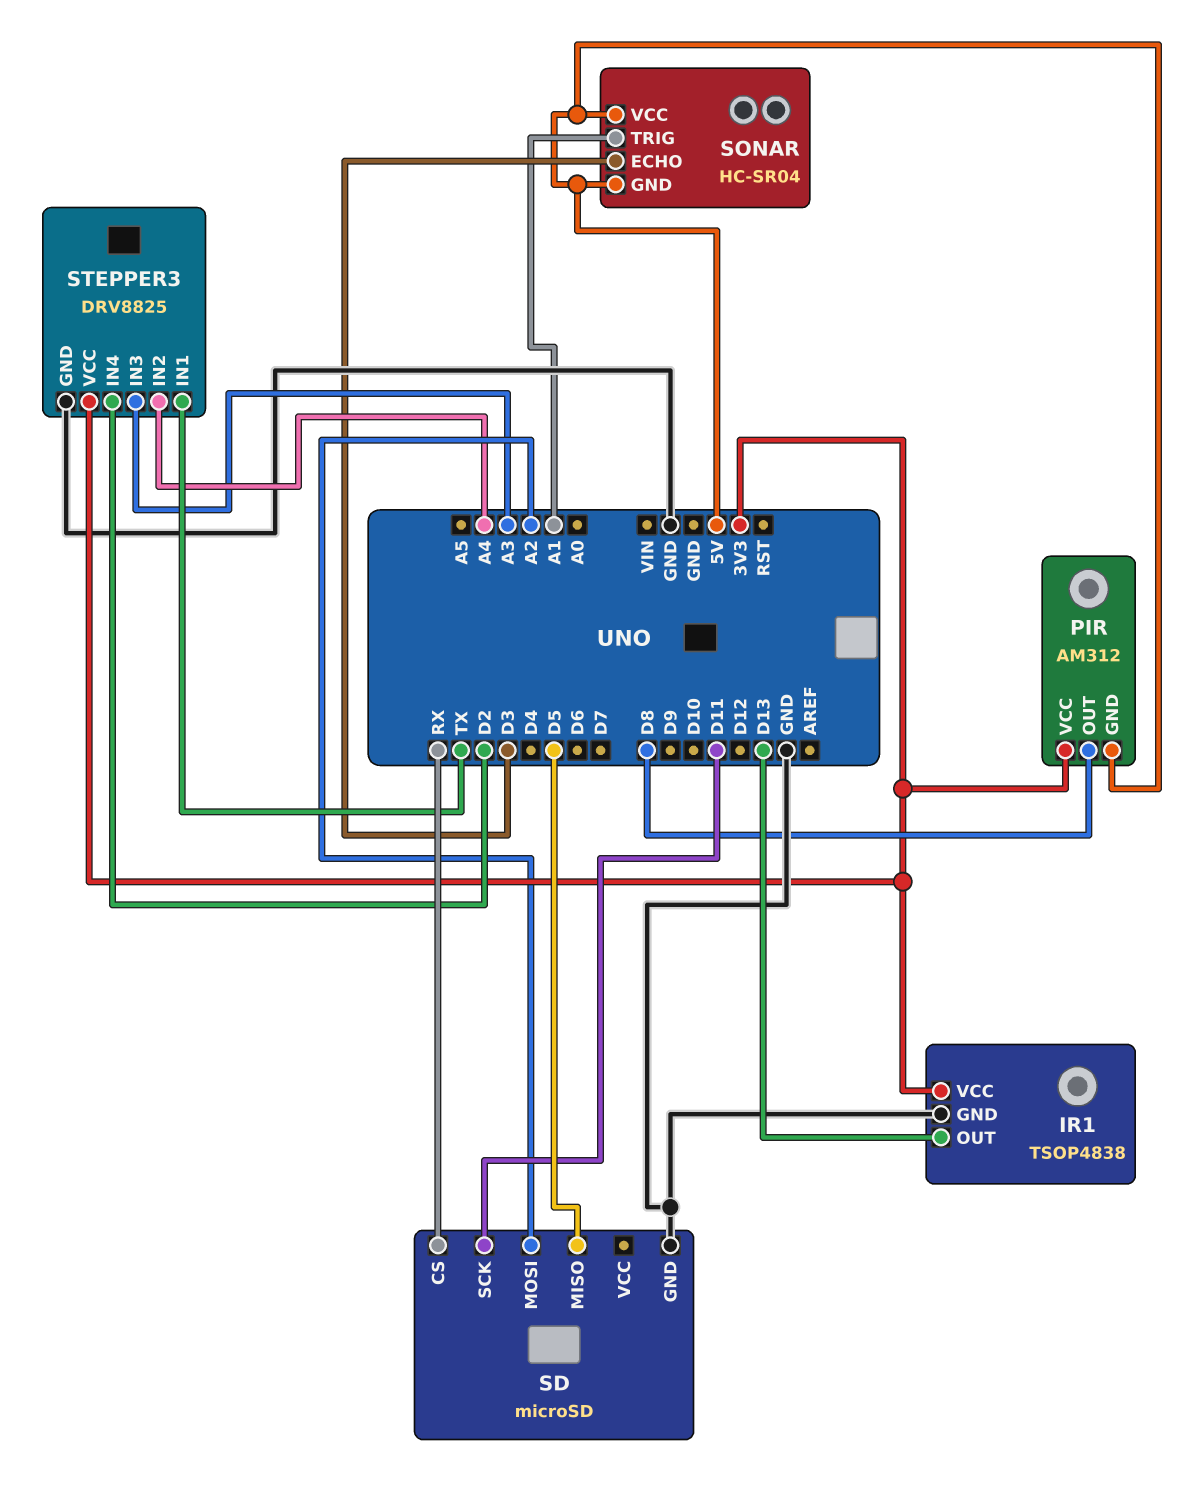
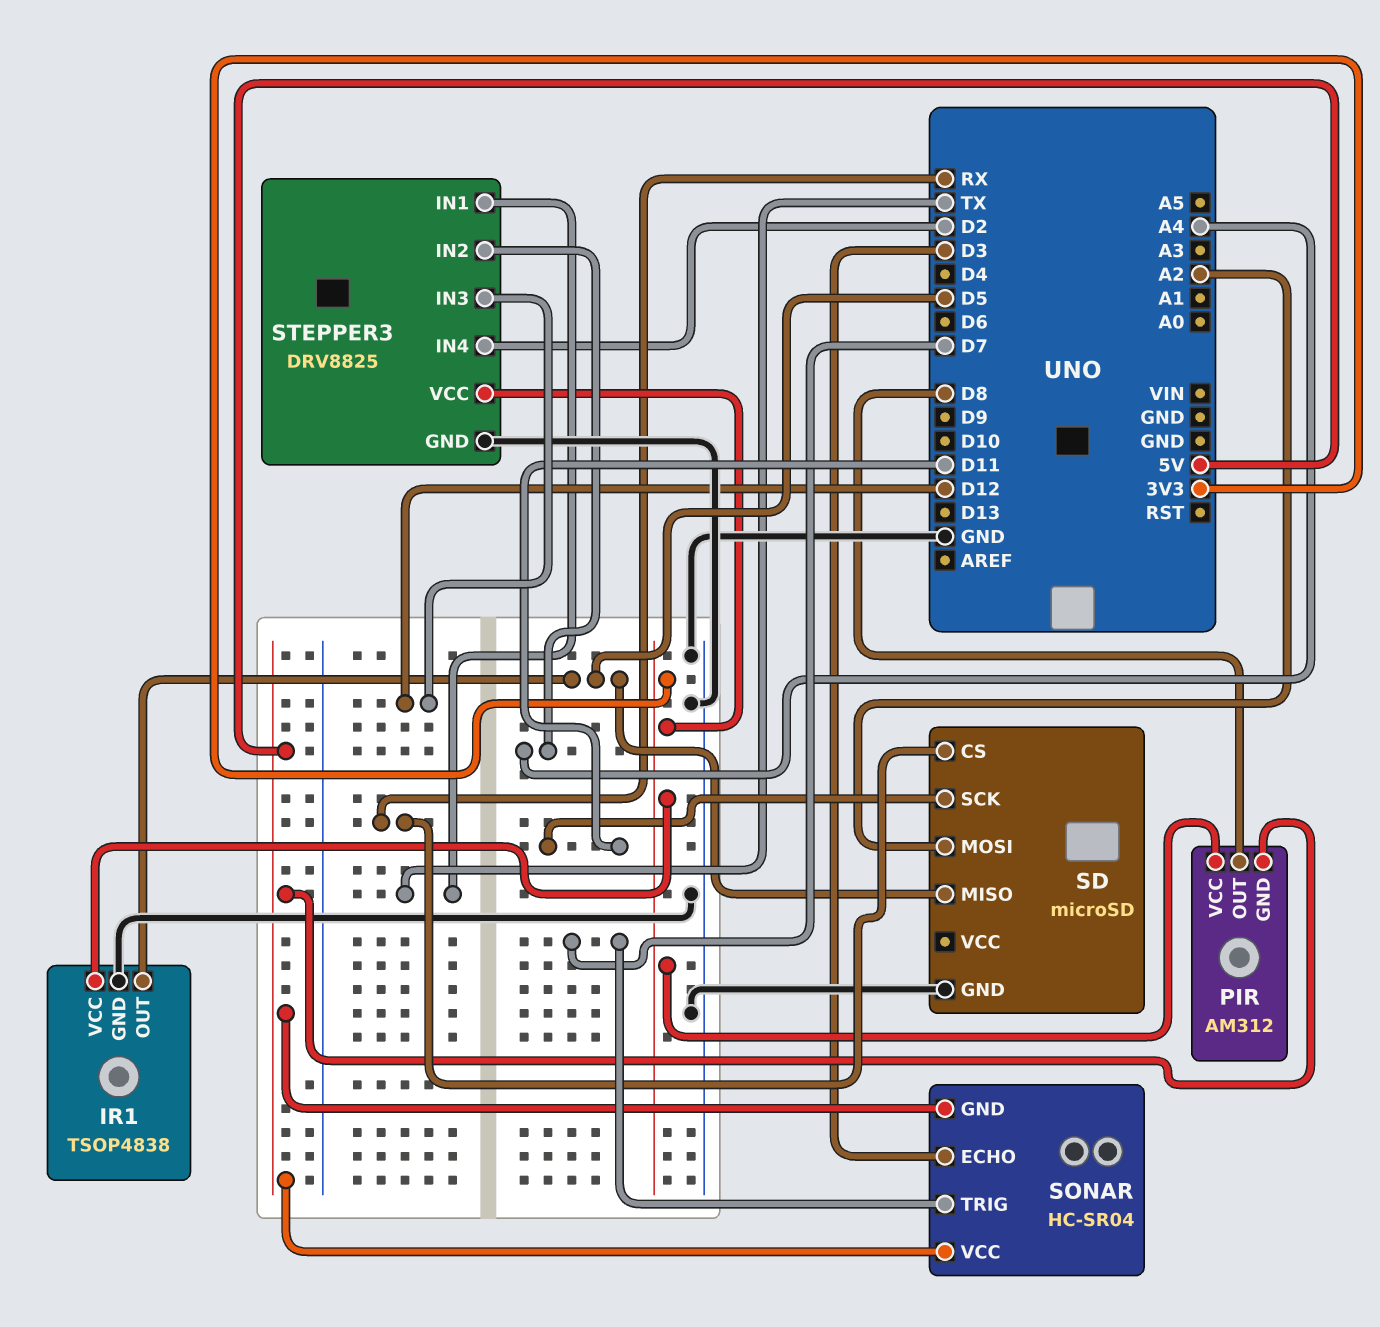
IR1 pin OUT: D13 -> D5
SONAR pin TRIG: A1 -> D7
STEPPER3 pin IN3: A3 -> D12

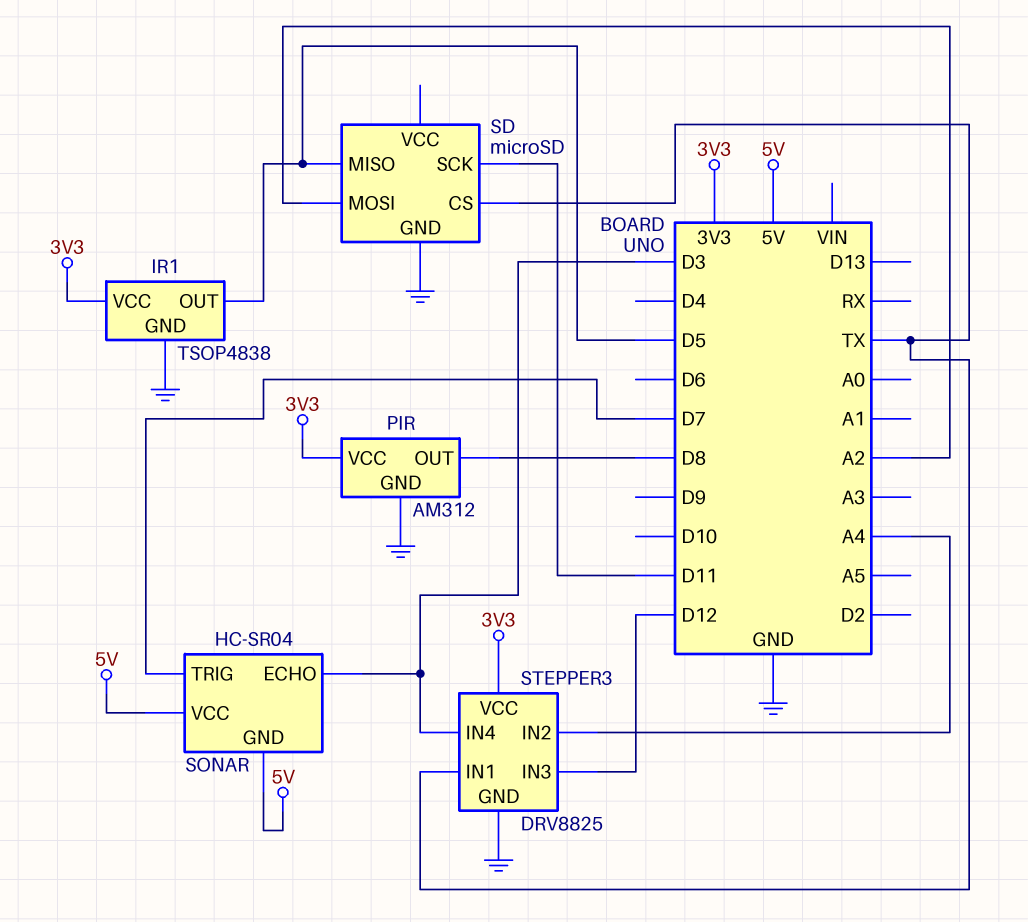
PIR pin GND: 5V -> GND
SD pin CS: RX -> TX
STEPPER3 pin IN4: D2 -> D3

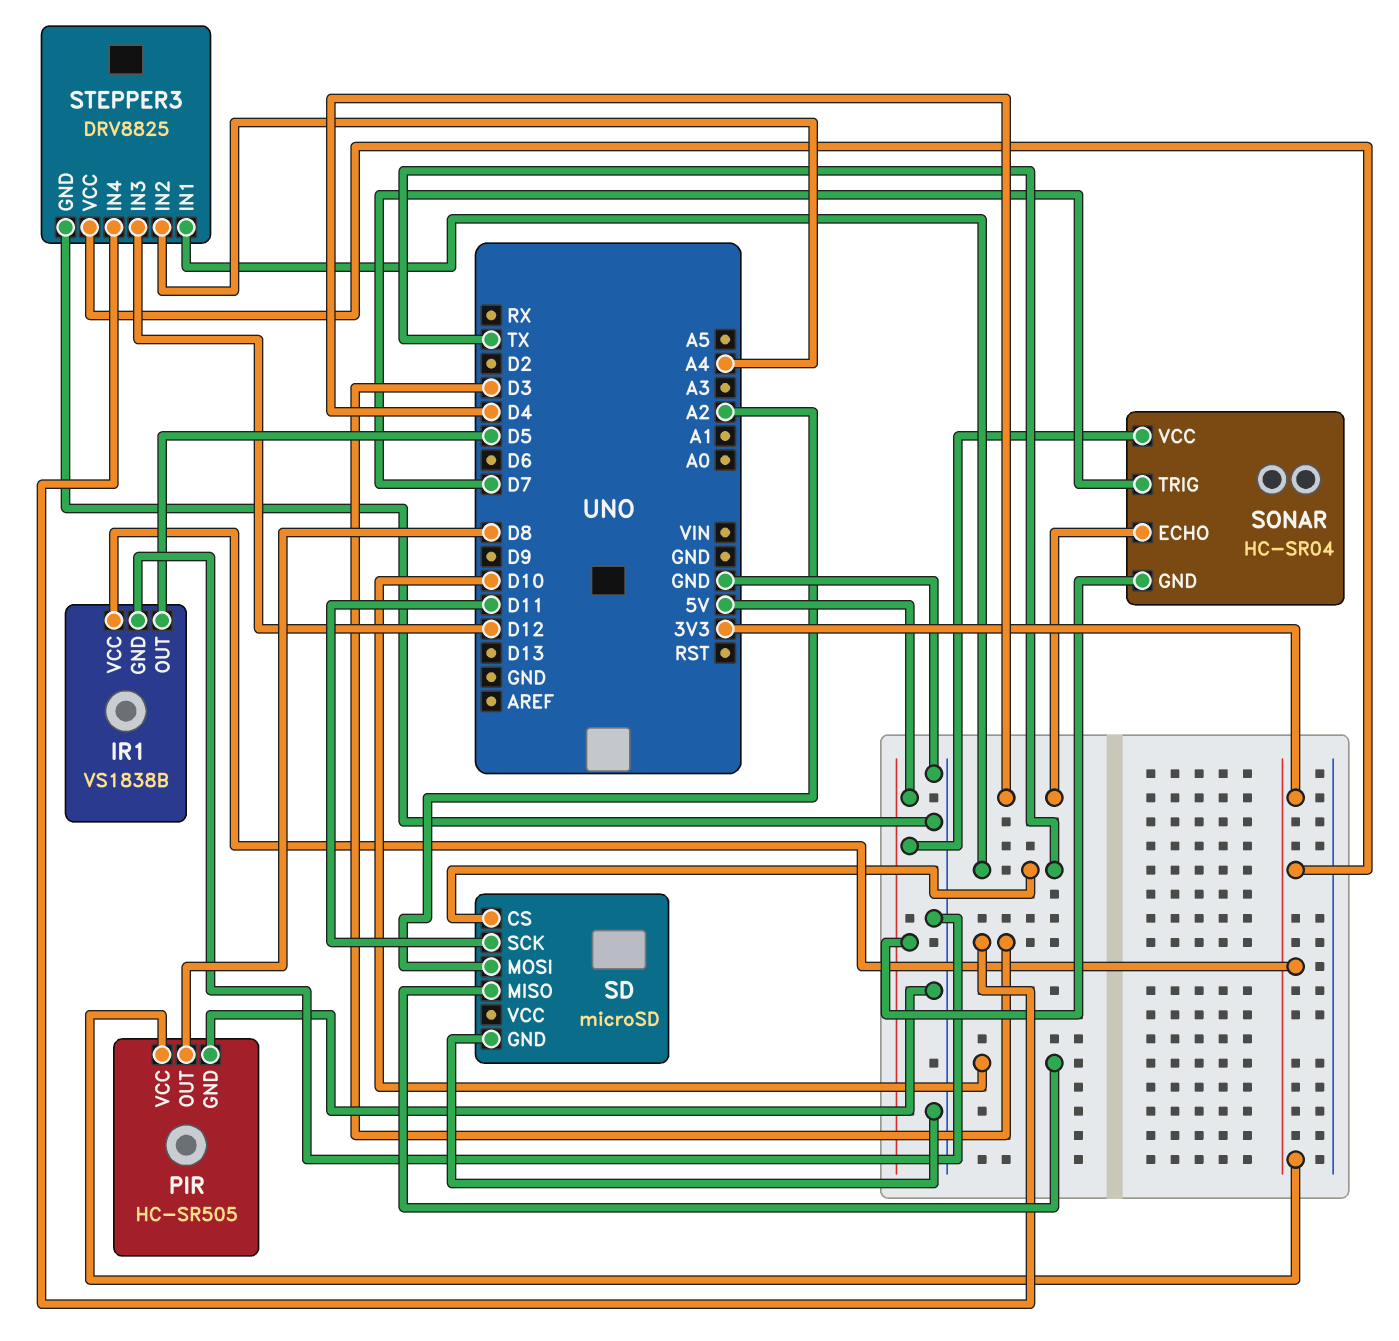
IR1: TSOP4838 -> VS1838B
PIR: AM312 -> HC-SR505
SD pin MISO: D5 -> D10
SONAR pin ECHO: D3 -> D4

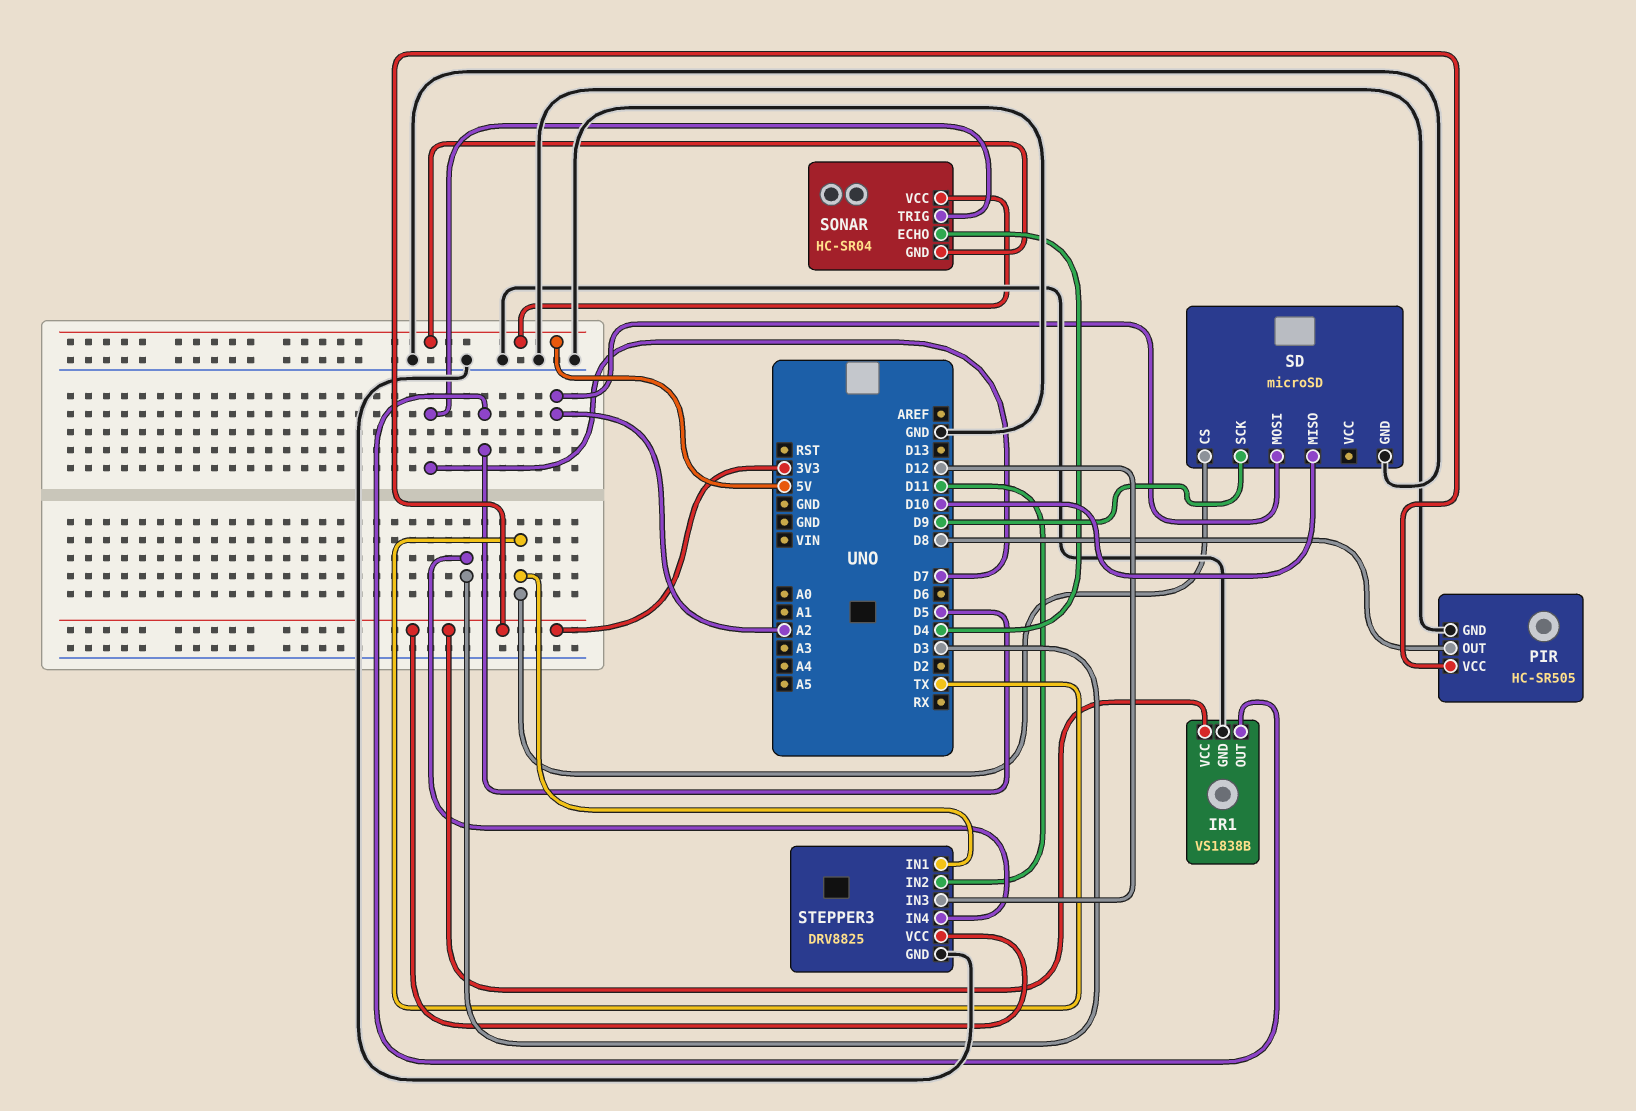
SD pin SCK: D11 -> D9
STEPPER3 pin IN2: A4 -> D11

